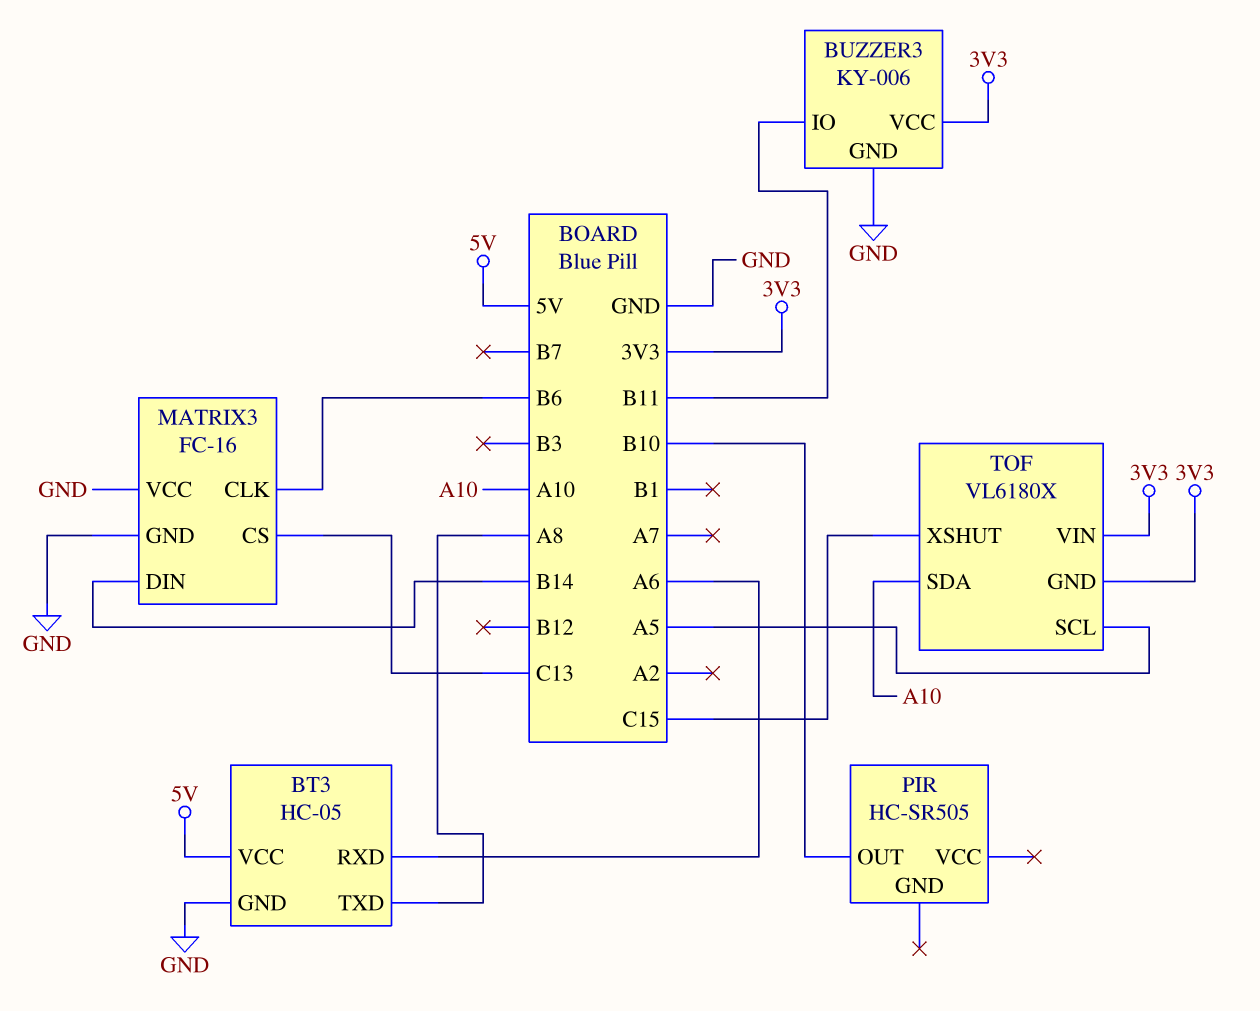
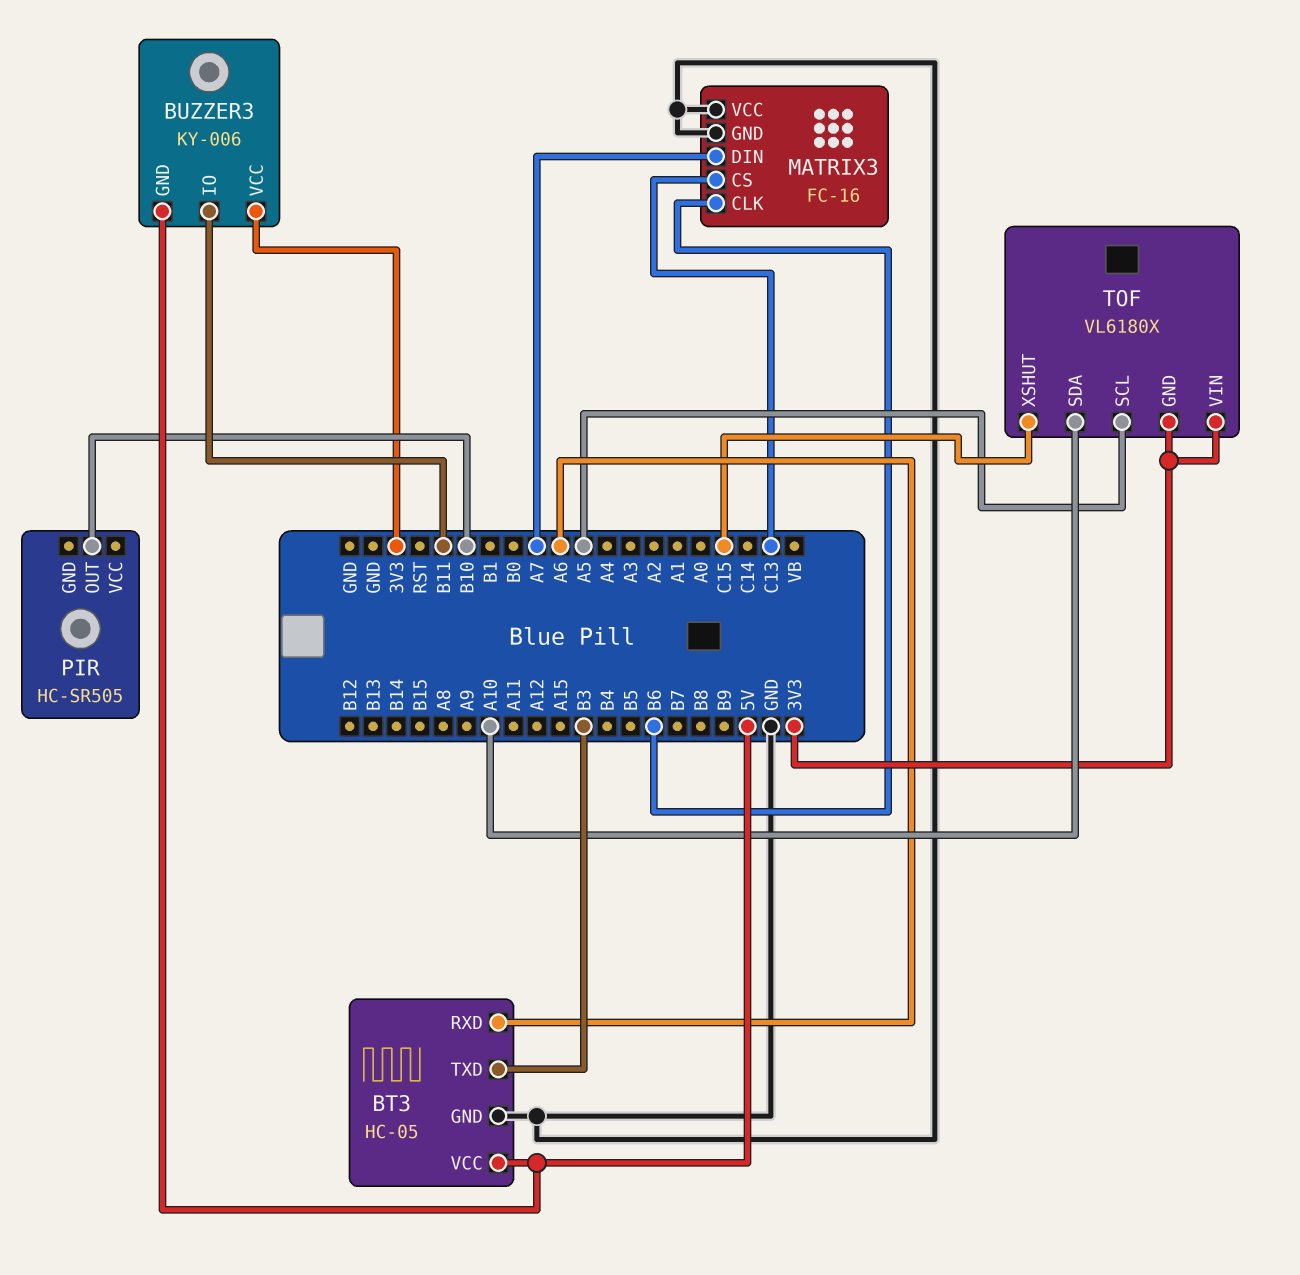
BT3 pin TXD: A8 -> B3
BUZZER3 pin GND: GND -> 5V
MATRIX3 pin DIN: B14 -> A7

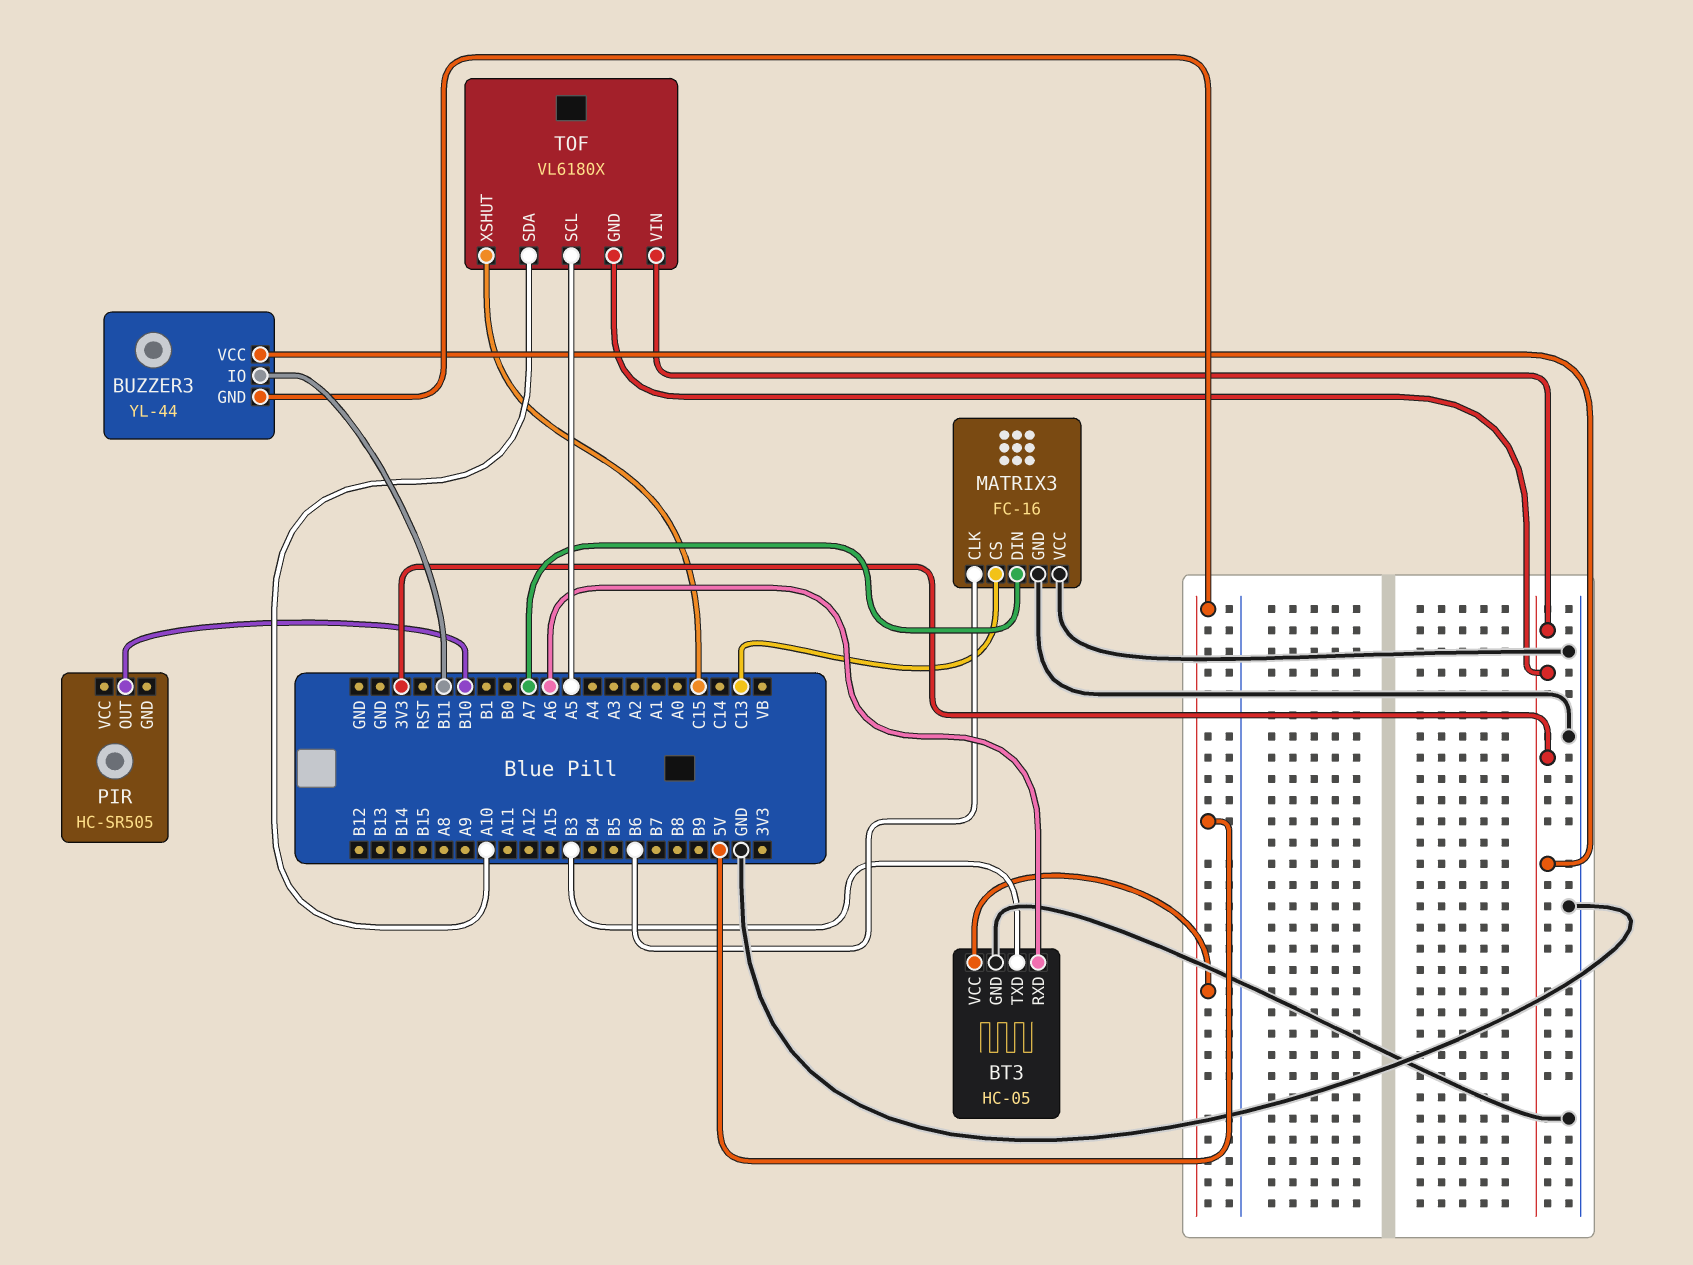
BUZZER3: KY-006 -> YL-44

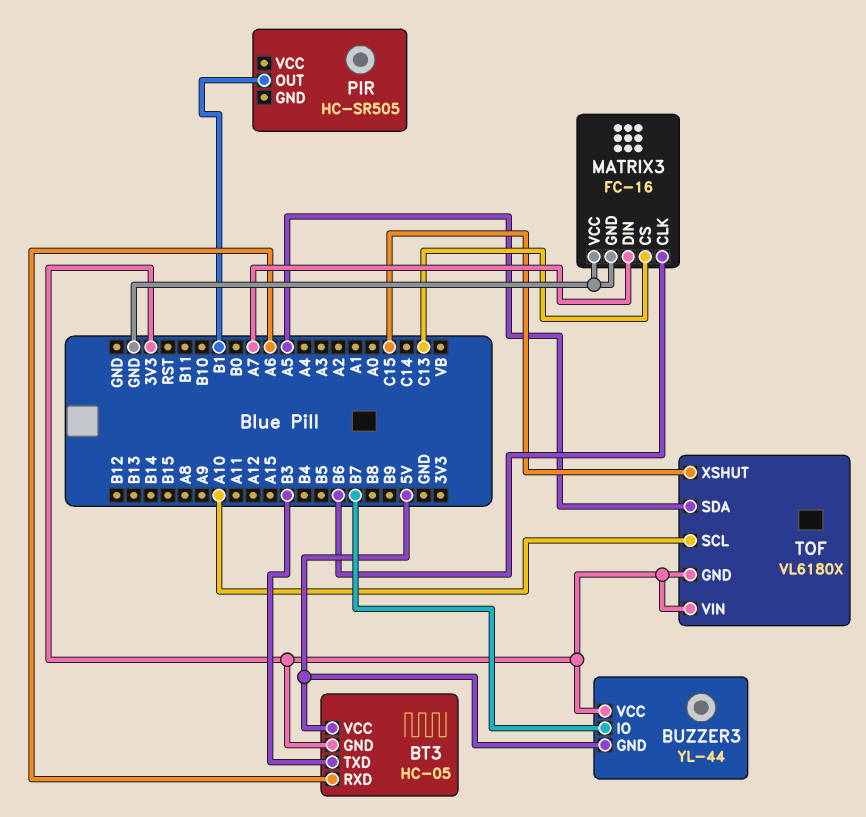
BT3 pin GND: GND -> 3V3
BUZZER3 pin IO: B11 -> B7
PIR pin OUT: B10 -> B1
TOF pin SCL: A5 -> A10
TOF pin SDA: A10 -> A5

